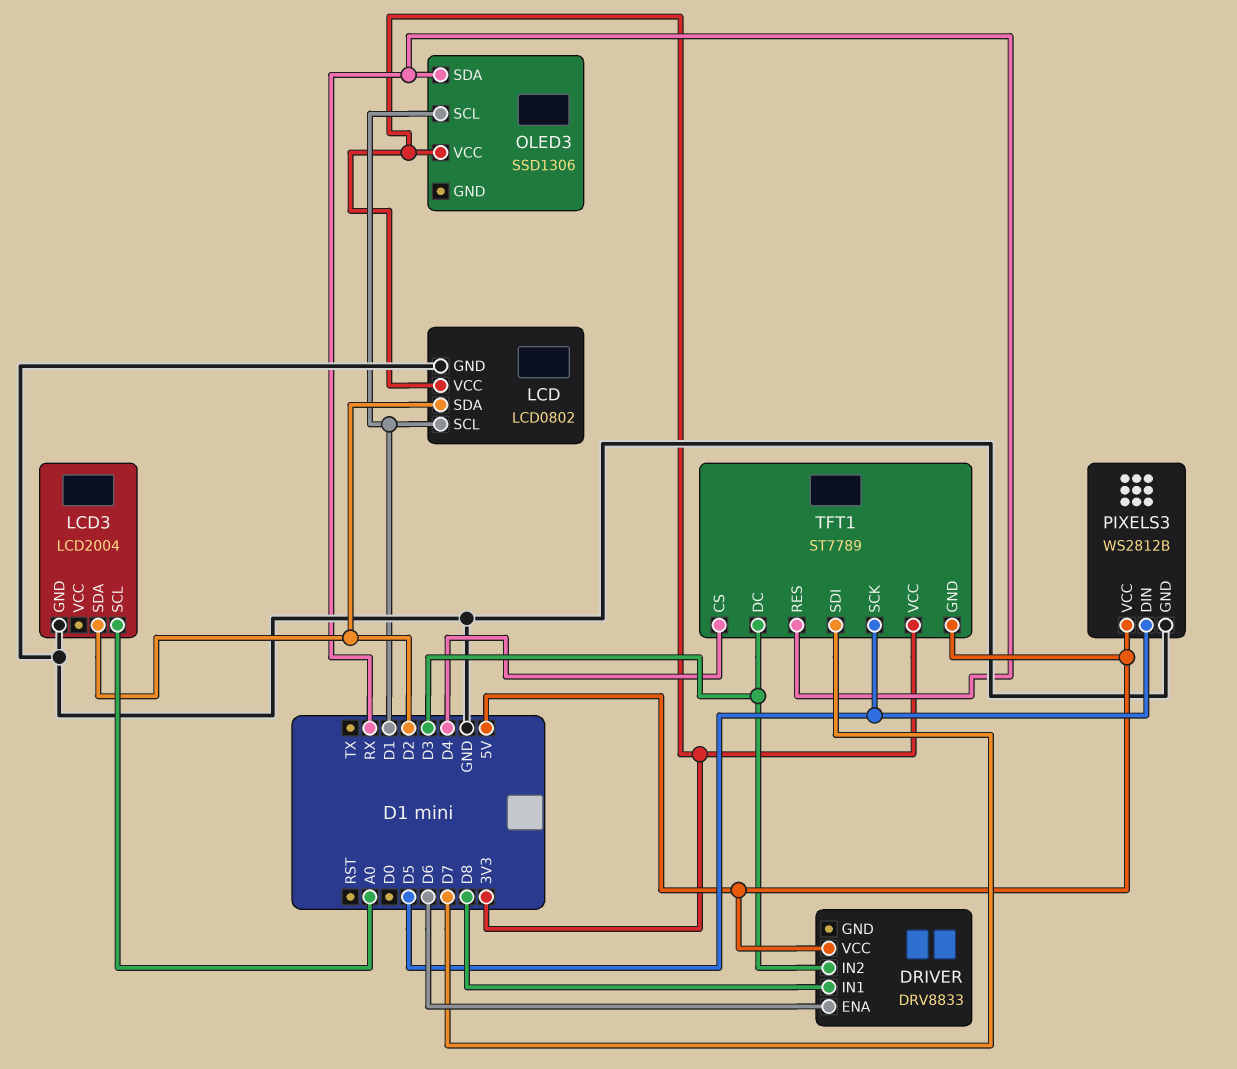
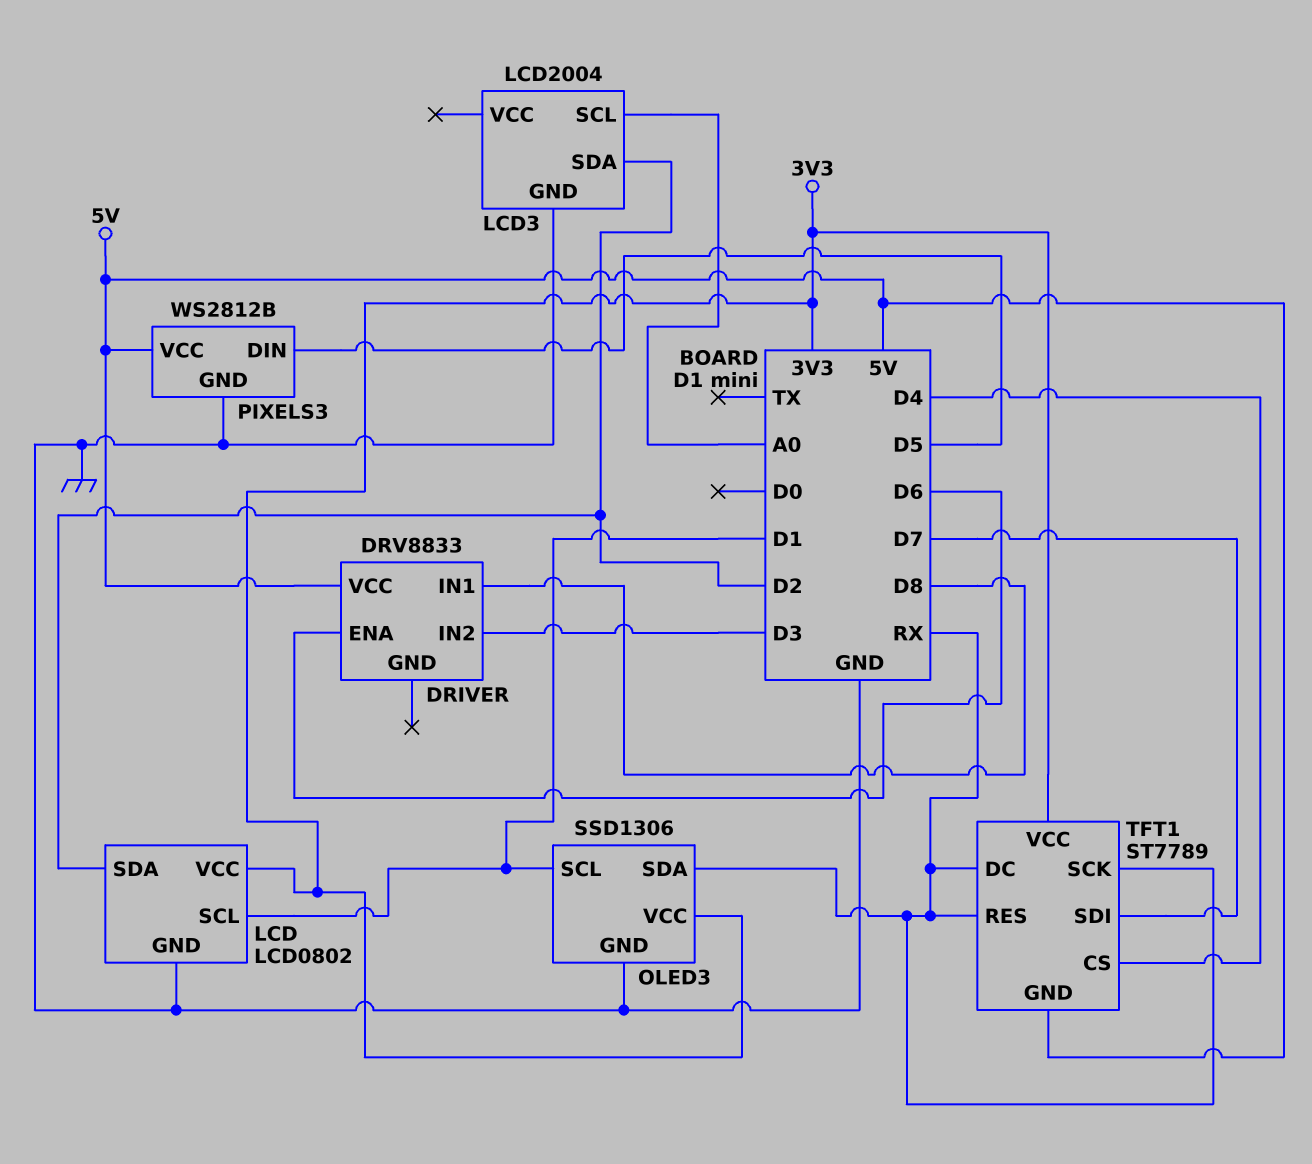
OLED3 pin GND: none -> GND
TFT1 pin DC: D3 -> RX
TFT1 pin SCK: D5 -> RX

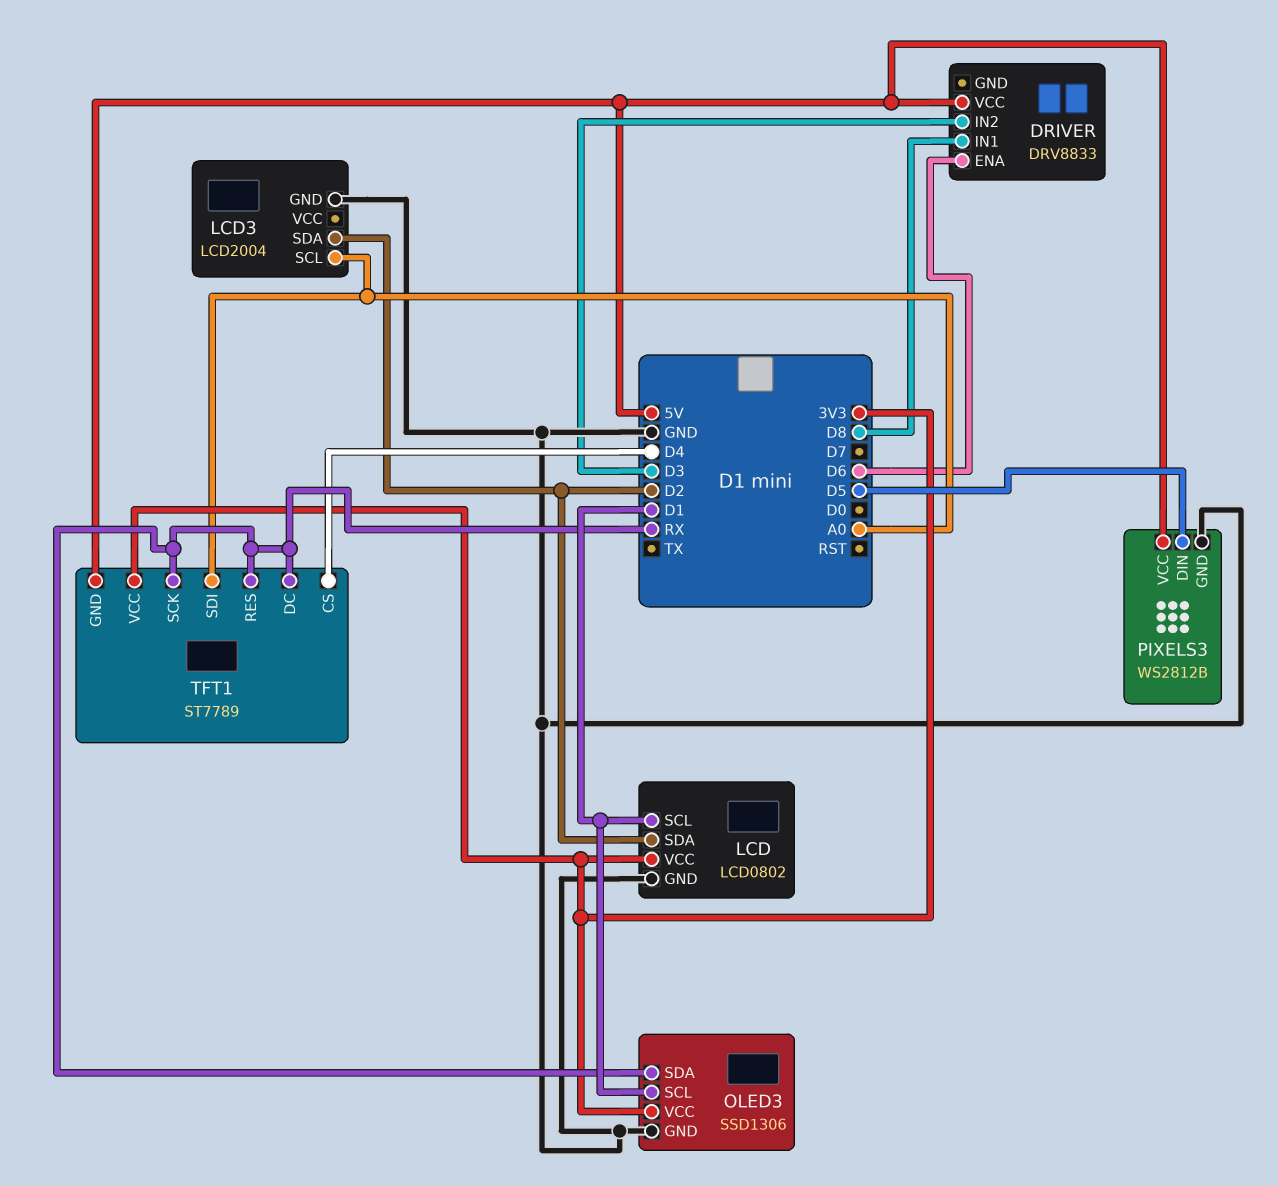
TFT1 pin SDI: D7 -> A0

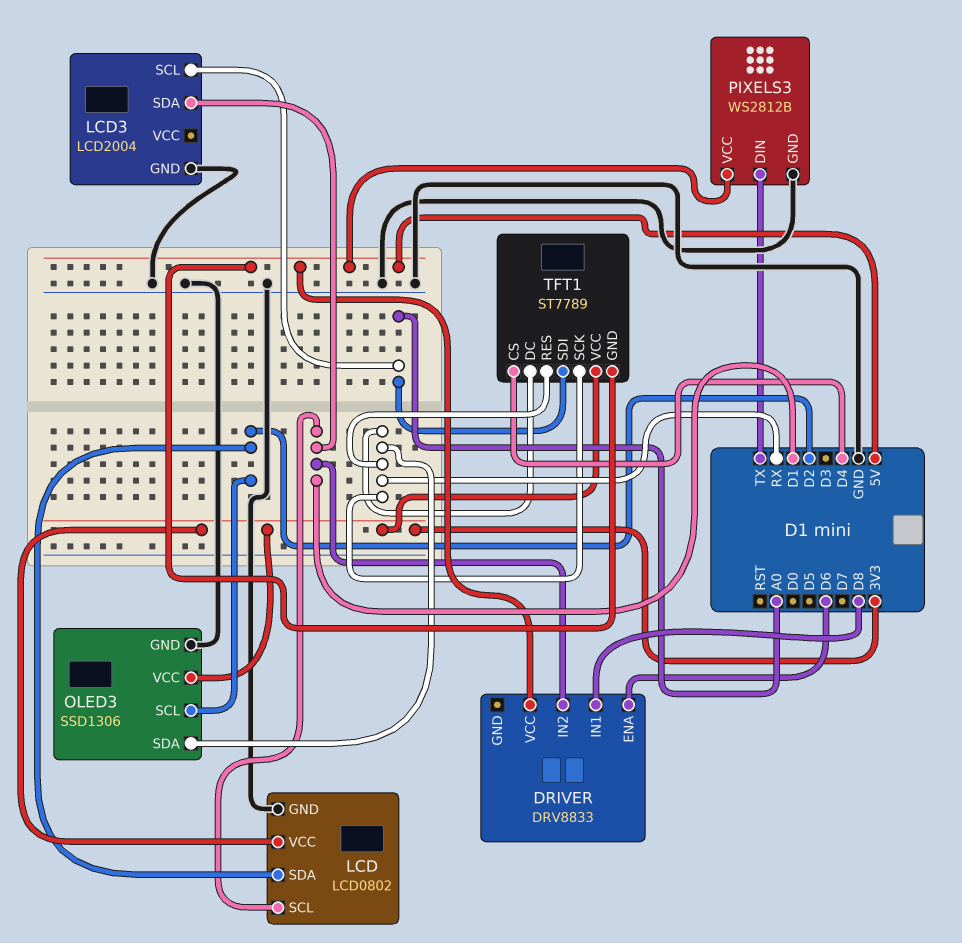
DRIVER pin IN2: D3 -> D1
LCD3 pin SDA: D2 -> D1
OLED3 pin SCL: D1 -> D2
PIXELS3 pin DIN: D5 -> TX

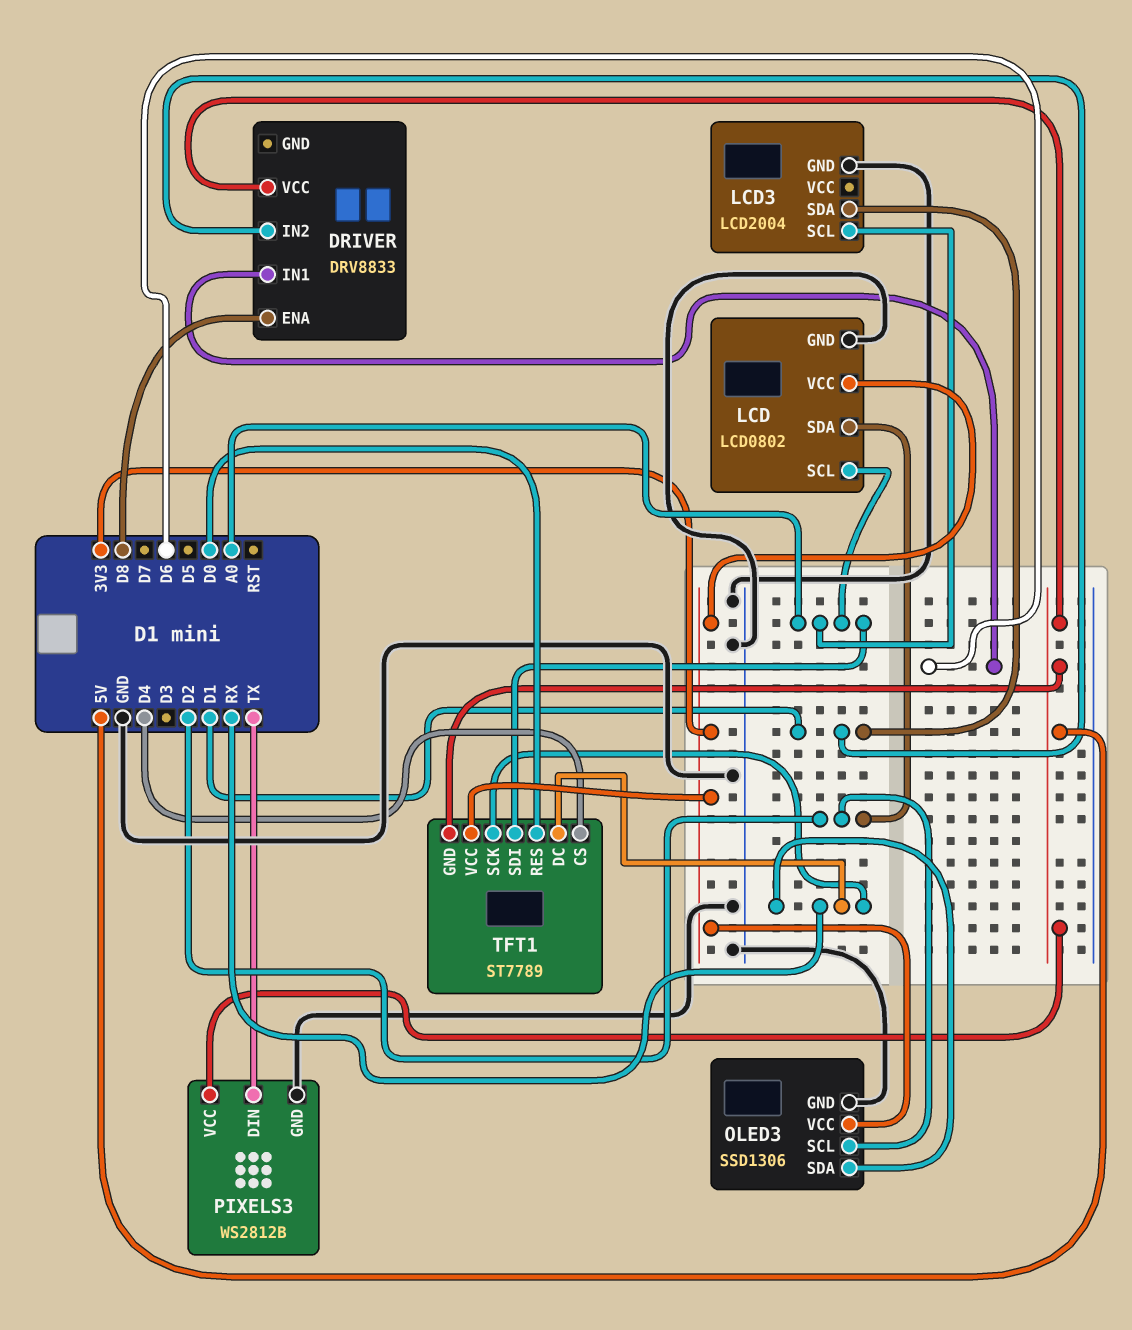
DRIVER pin ENA: D6 -> D8
DRIVER pin IN1: D8 -> D6
LCD pin SCL: D1 -> A0
TFT1 pin RES: RX -> D0

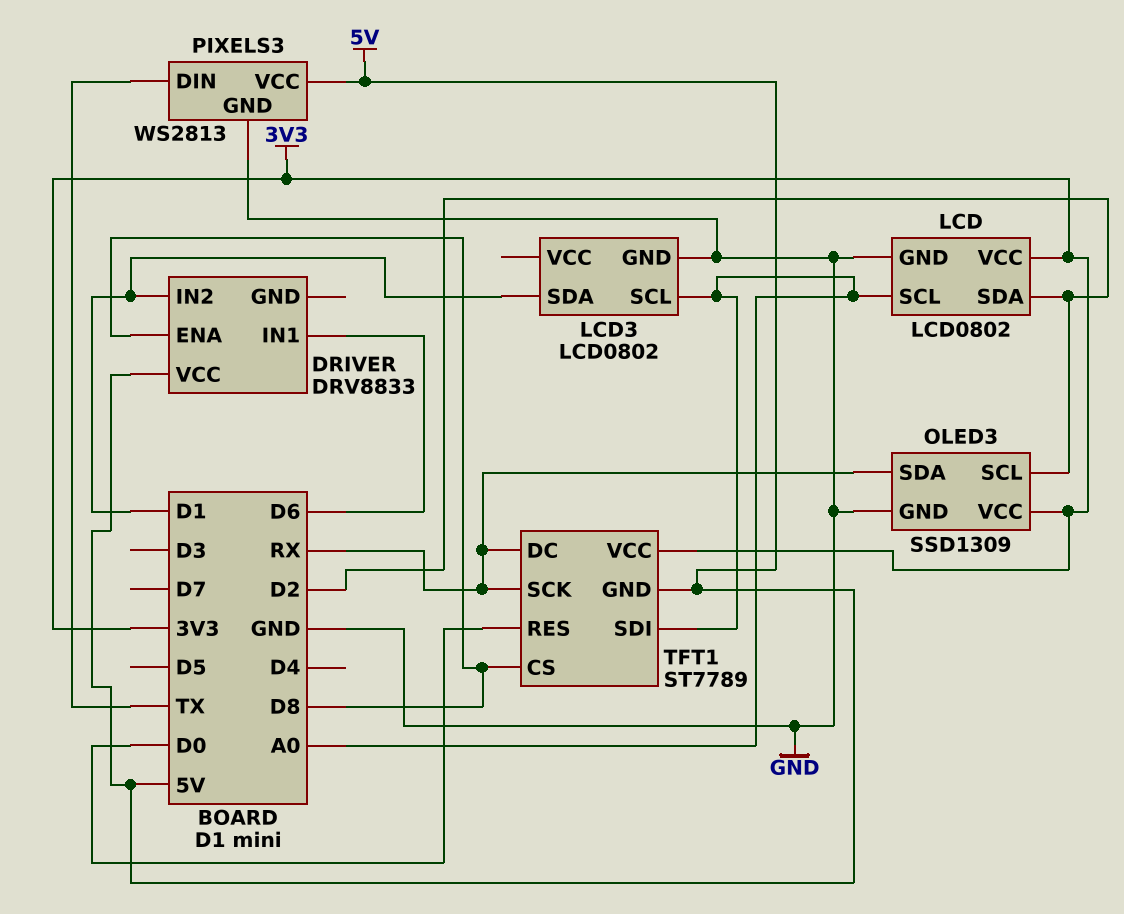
LCD3: LCD2004 -> LCD0802
OLED3: SSD1306 -> SSD1309
PIXELS3: WS2812B -> WS2813
TFT1 pin CS: D4 -> D8

